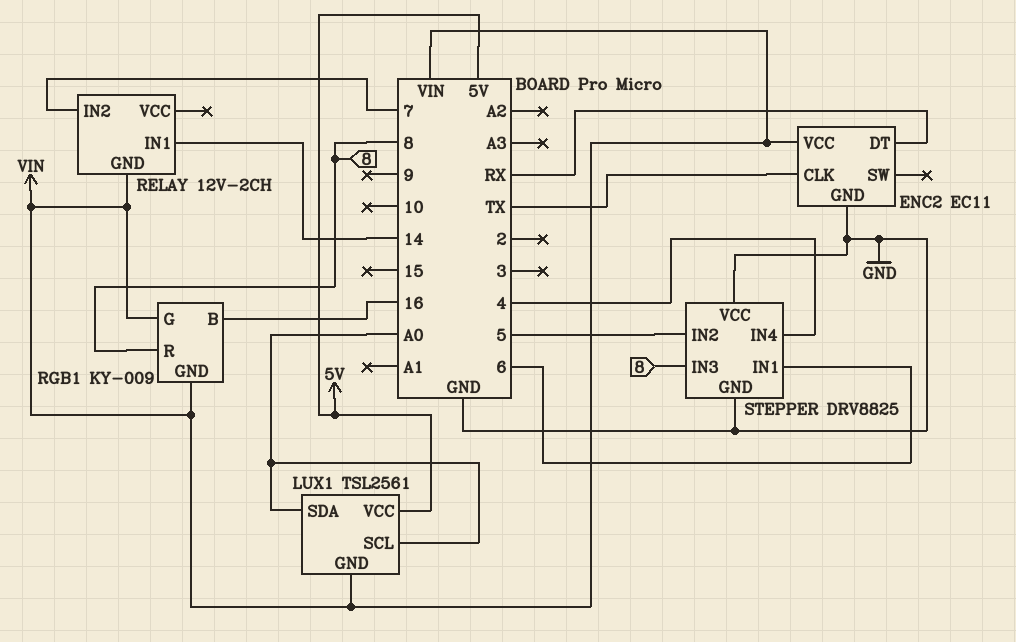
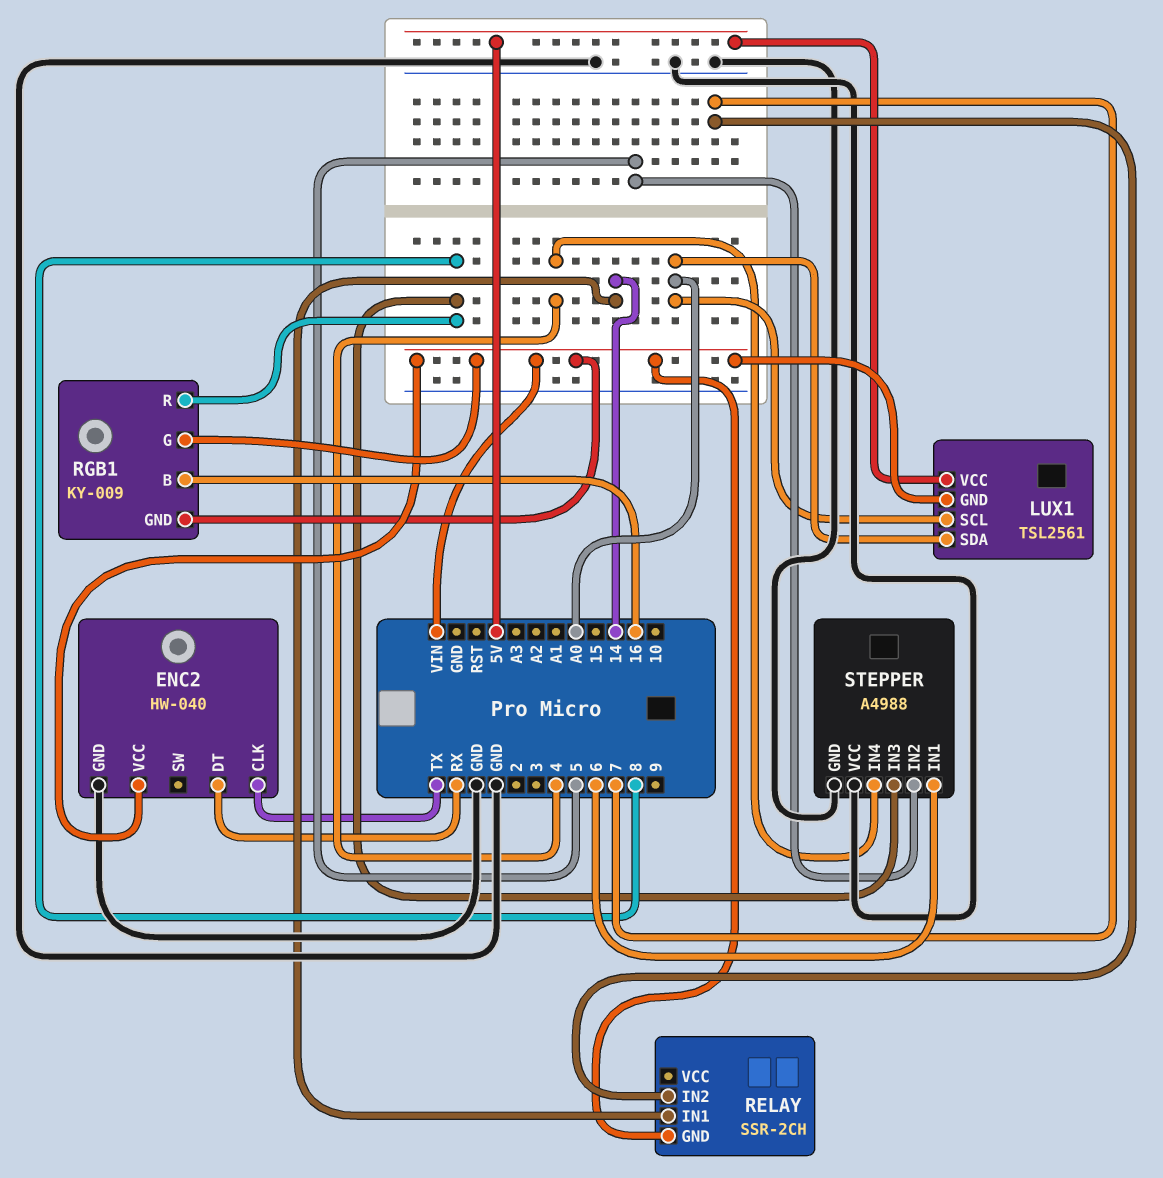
ENC2: EC11 -> HW-040
RELAY: 12V-2CH -> SSR-2CH
STEPPER: DRV8825 -> A4988

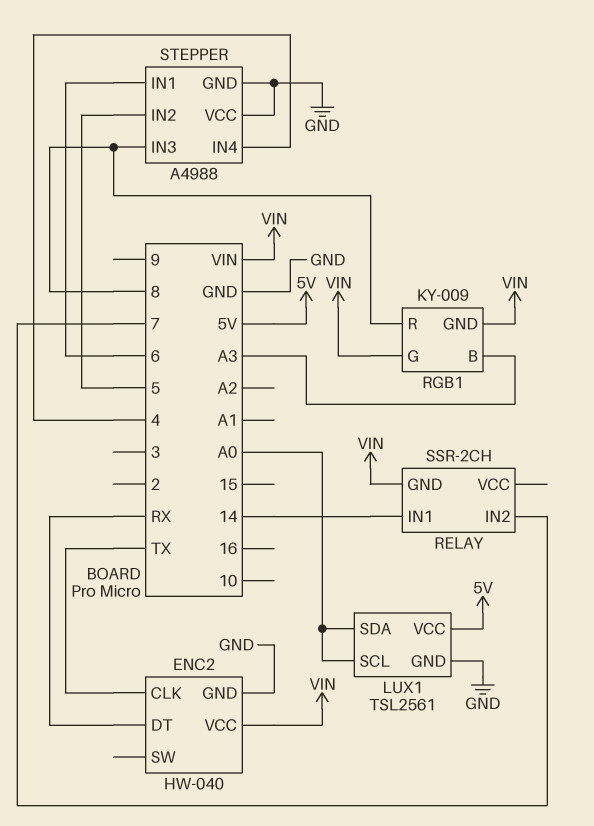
LUX1 pin GND: VIN -> GND
RGB1 pin B: 16 -> A3

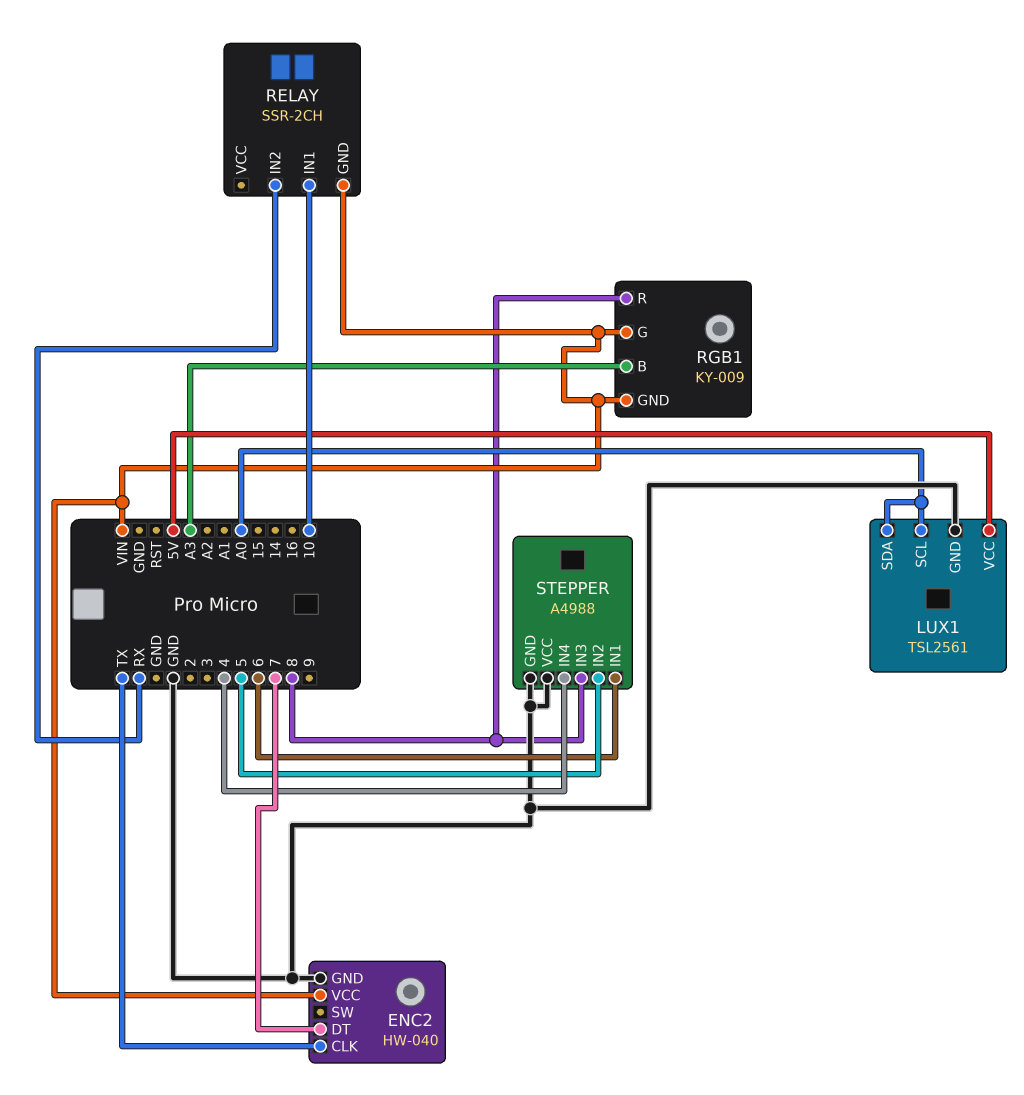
ENC2 pin DT: RX -> 7
RELAY pin IN1: 14 -> 10
RELAY pin IN2: 7 -> RX

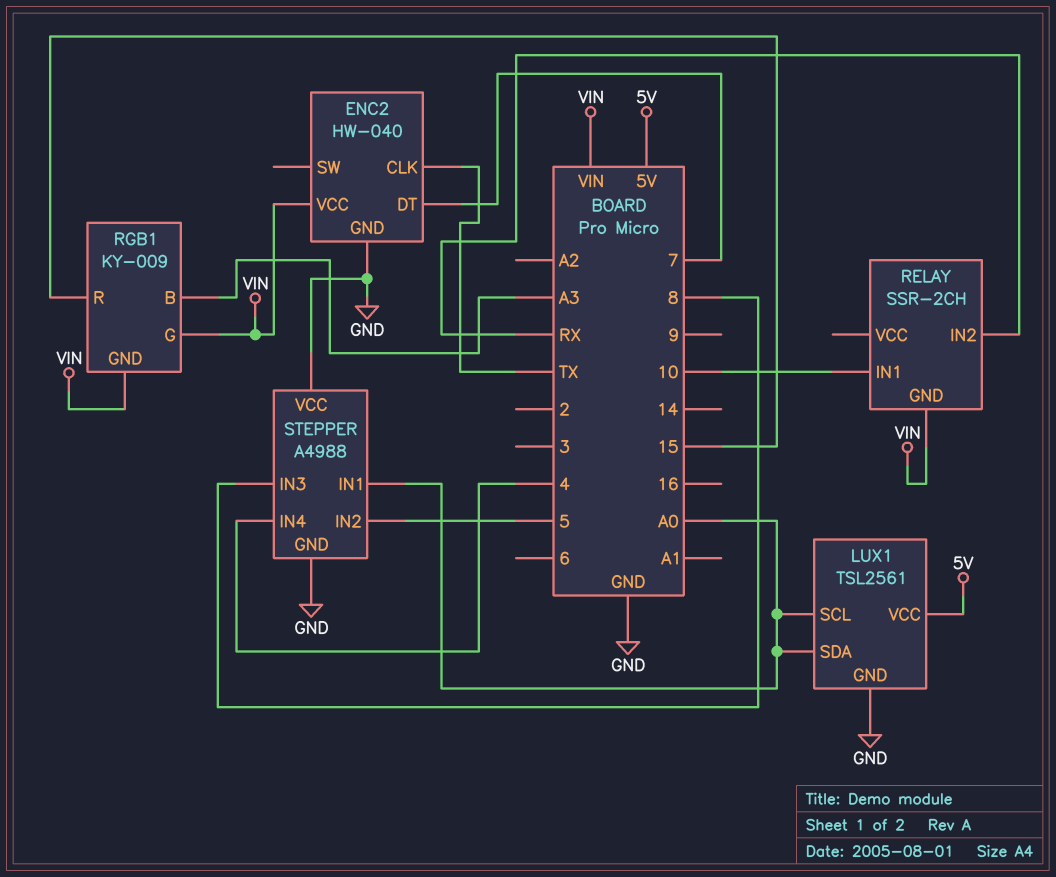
RGB1 pin R: 8 -> 15
STEPPER pin IN1: 6 -> A0

